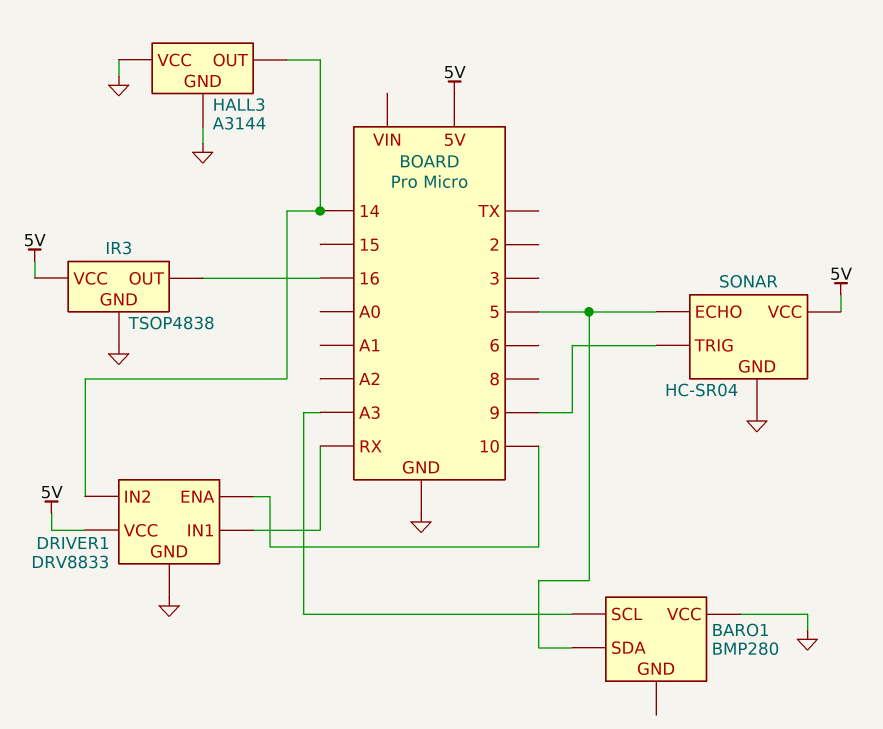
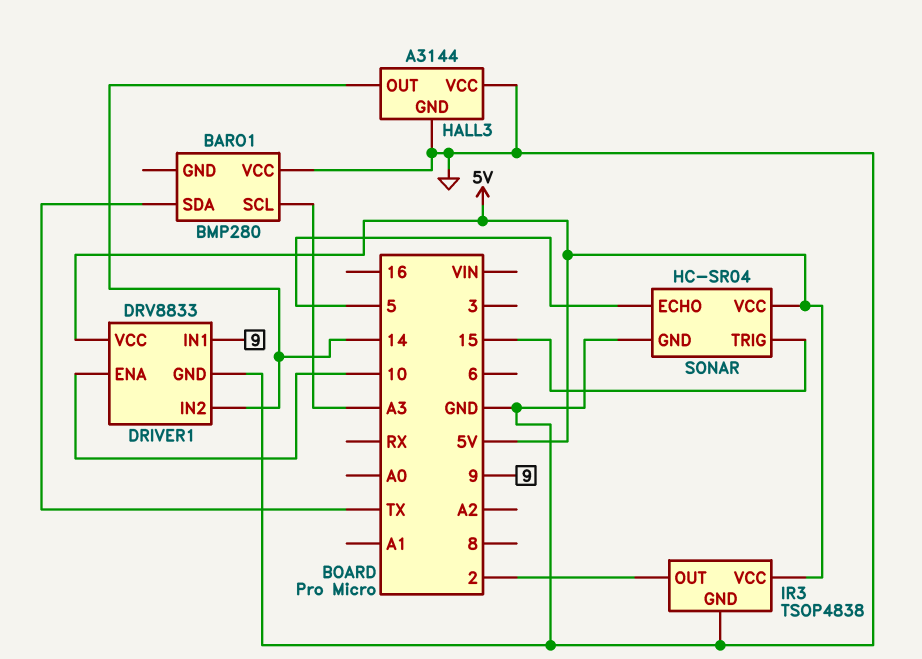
BARO1 pin SDA: 5 -> TX
DRIVER1 pin IN1: RX -> 9
IR3 pin OUT: 16 -> 2
SONAR pin TRIG: 9 -> 15

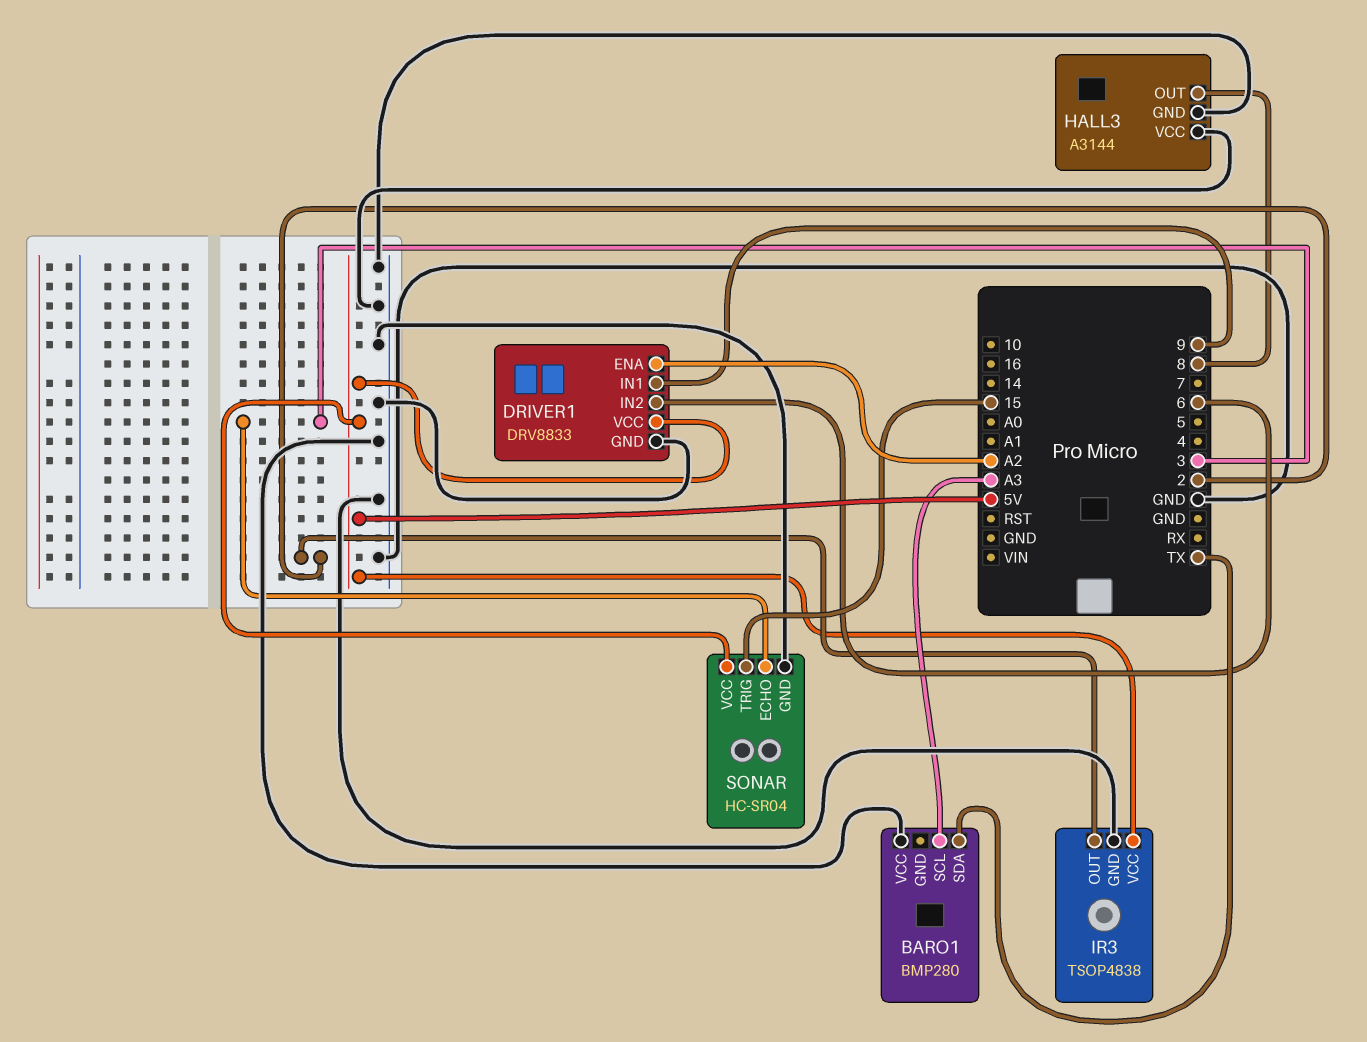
DRIVER1 pin ENA: 10 -> A2
DRIVER1 pin IN2: 14 -> 6
HALL3 pin OUT: 14 -> 8
SONAR pin ECHO: 5 -> 3

